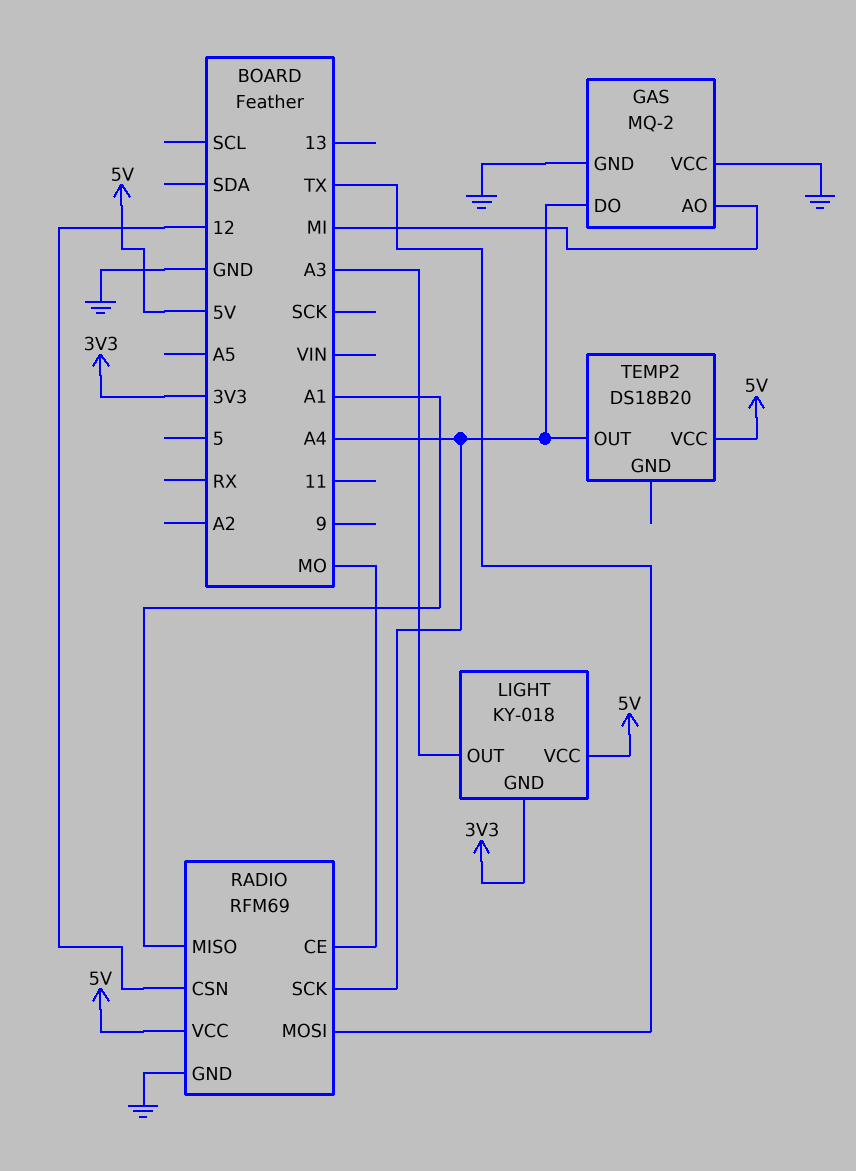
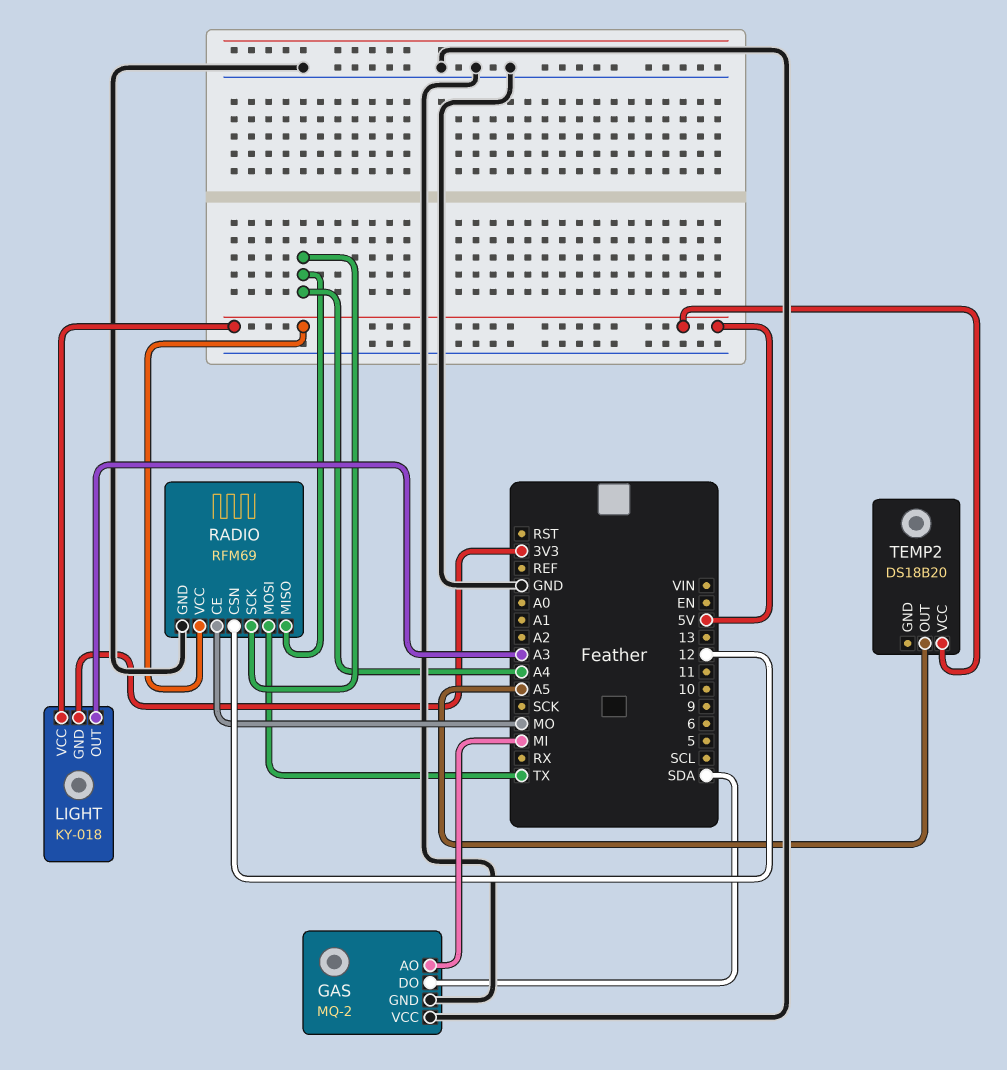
GAS pin DO: A4 -> SDA
RADIO pin MISO: A1 -> A4
TEMP2 pin OUT: A4 -> A5

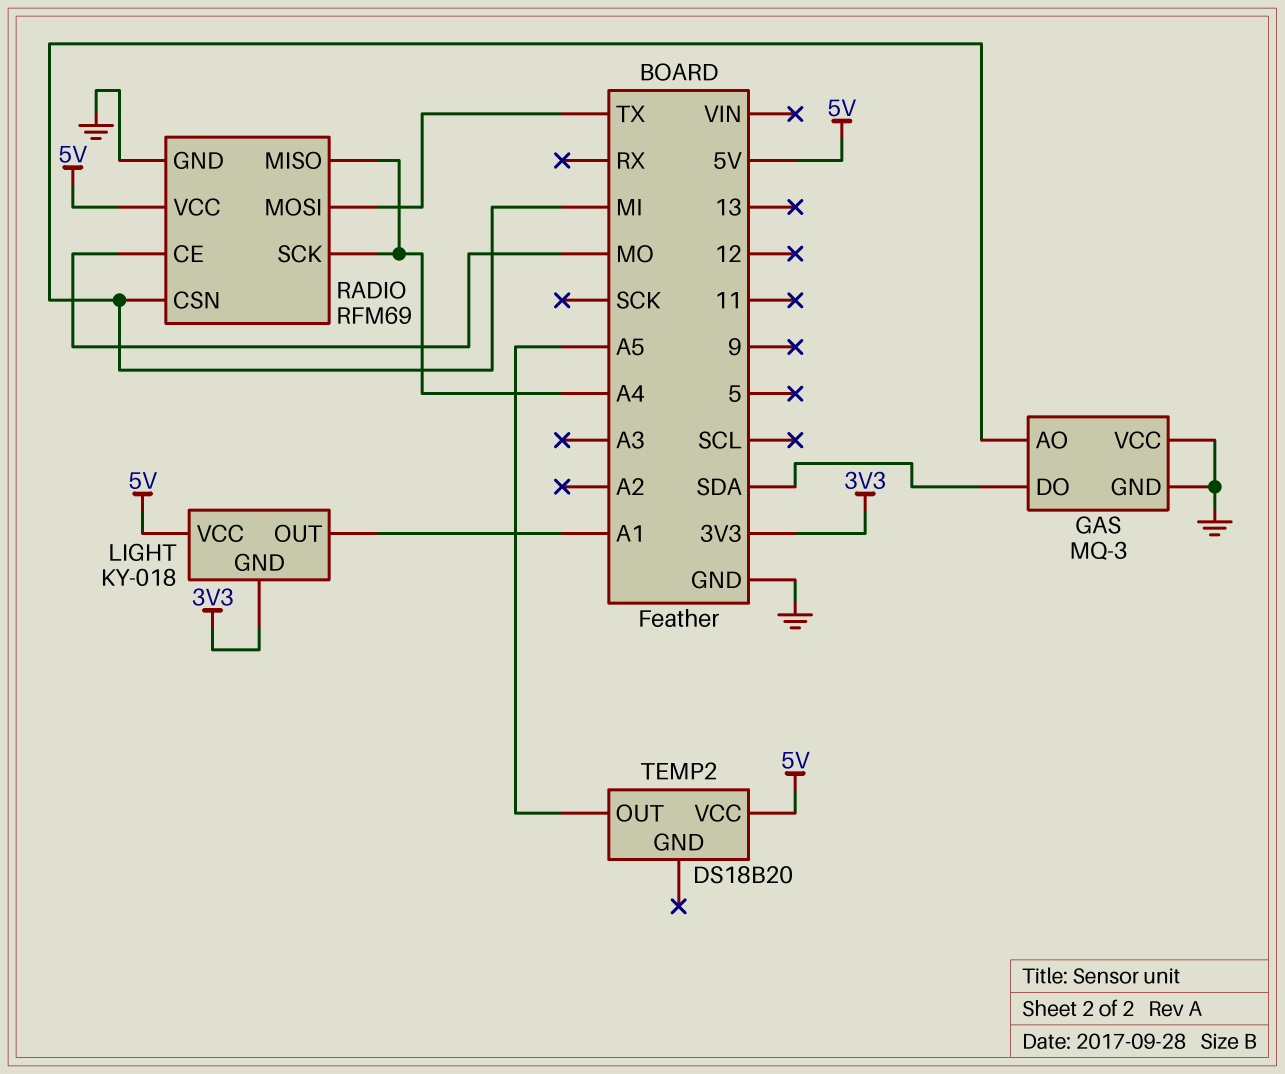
GAS: MQ-2 -> MQ-3
LIGHT pin OUT: A3 -> A1
RADIO pin CSN: 12 -> MI

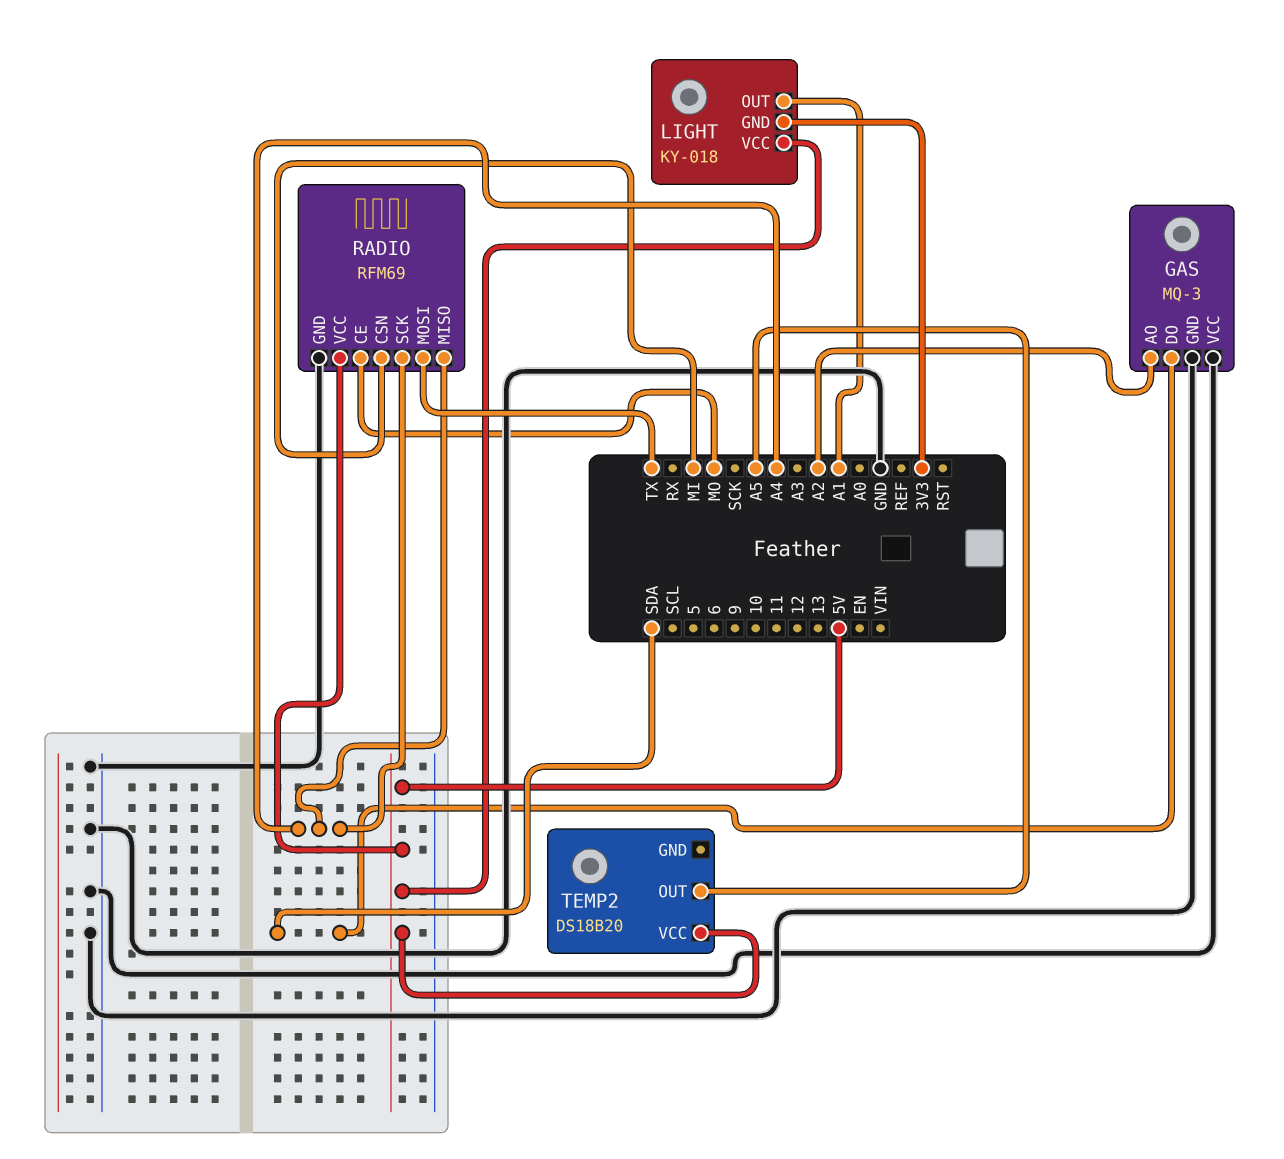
GAS pin AO: MI -> A2

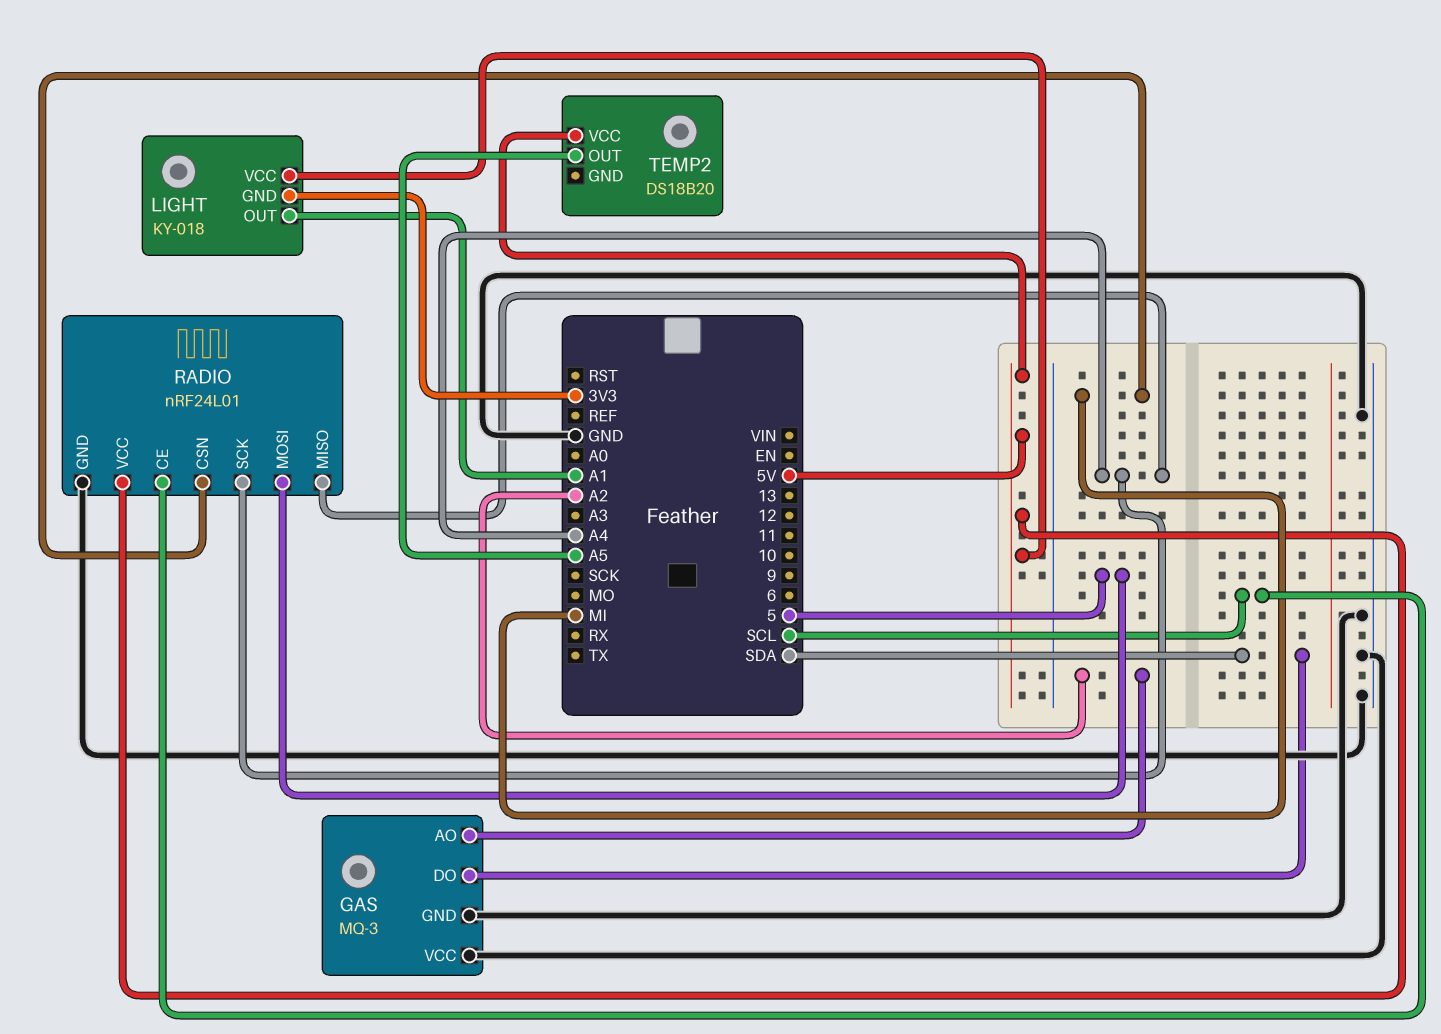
RADIO: RFM69 -> nRF24L01
RADIO pin CE: MO -> SCL
RADIO pin MOSI: TX -> 5

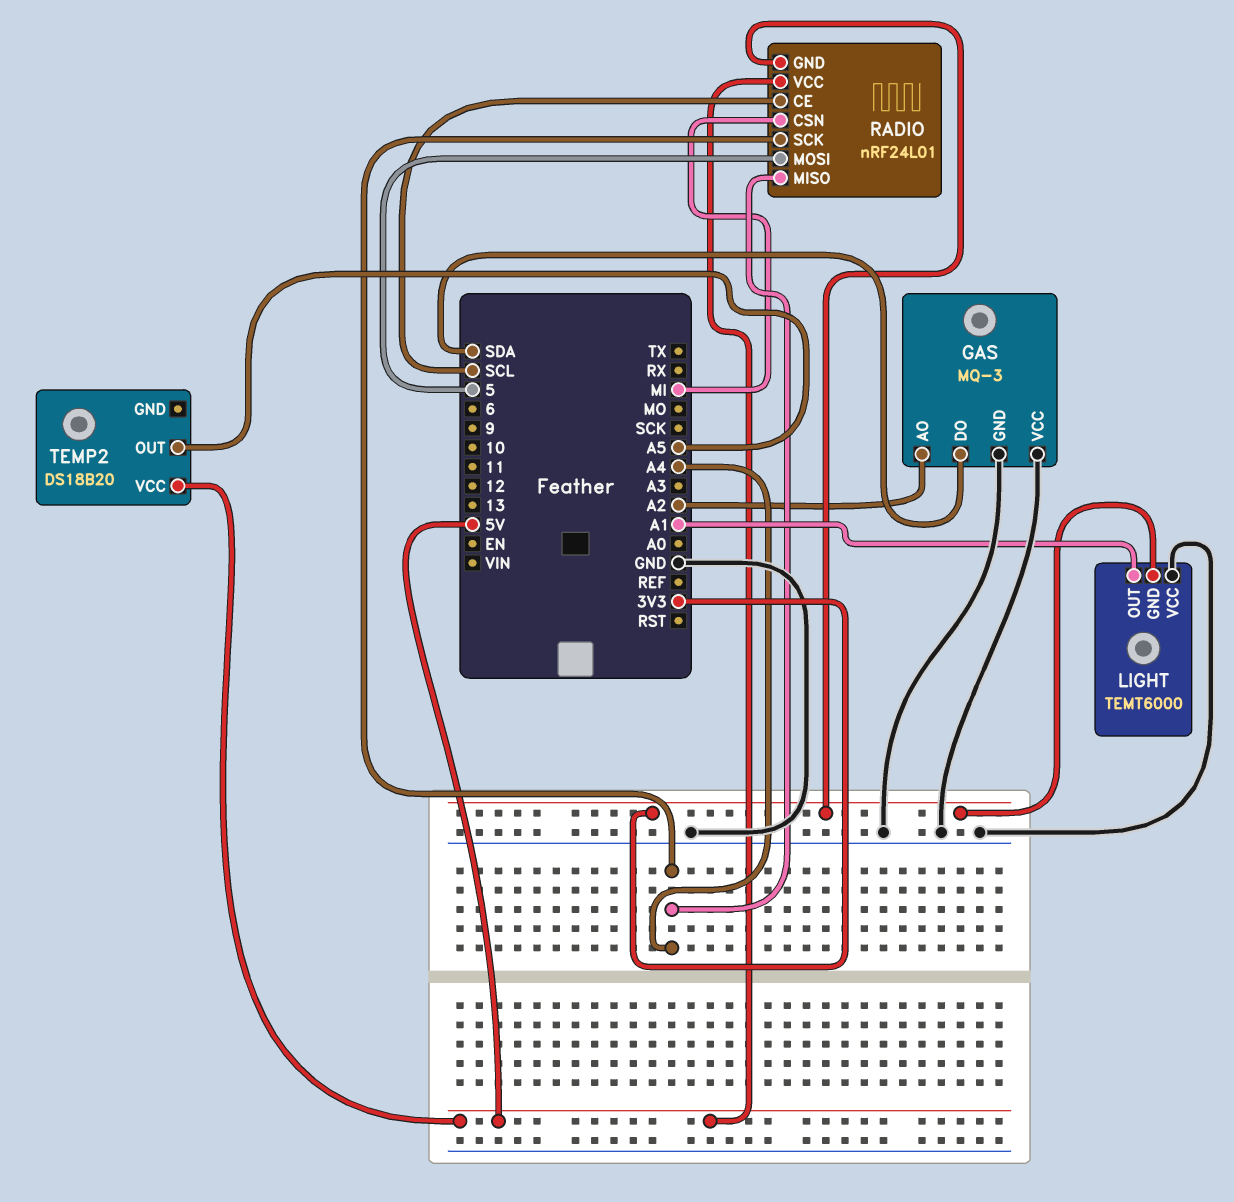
LIGHT: KY-018 -> TEMT6000
LIGHT pin VCC: 5V -> GND
RADIO pin GND: GND -> 3V3

